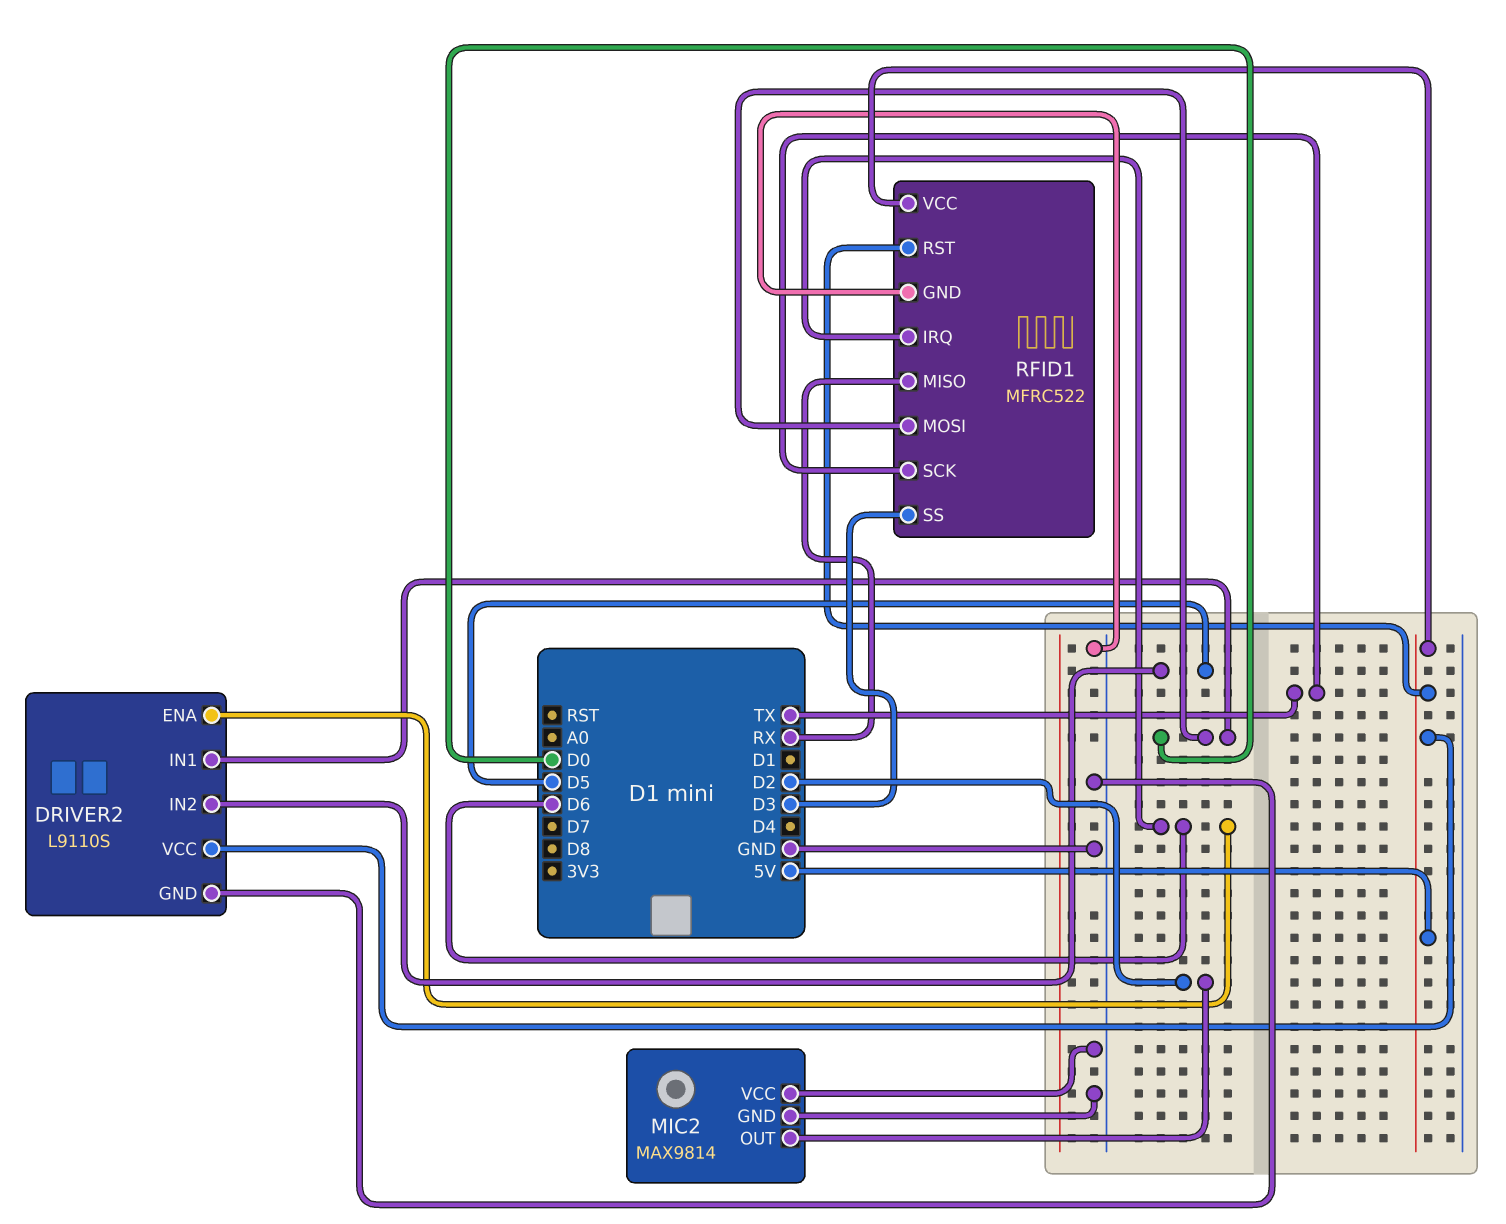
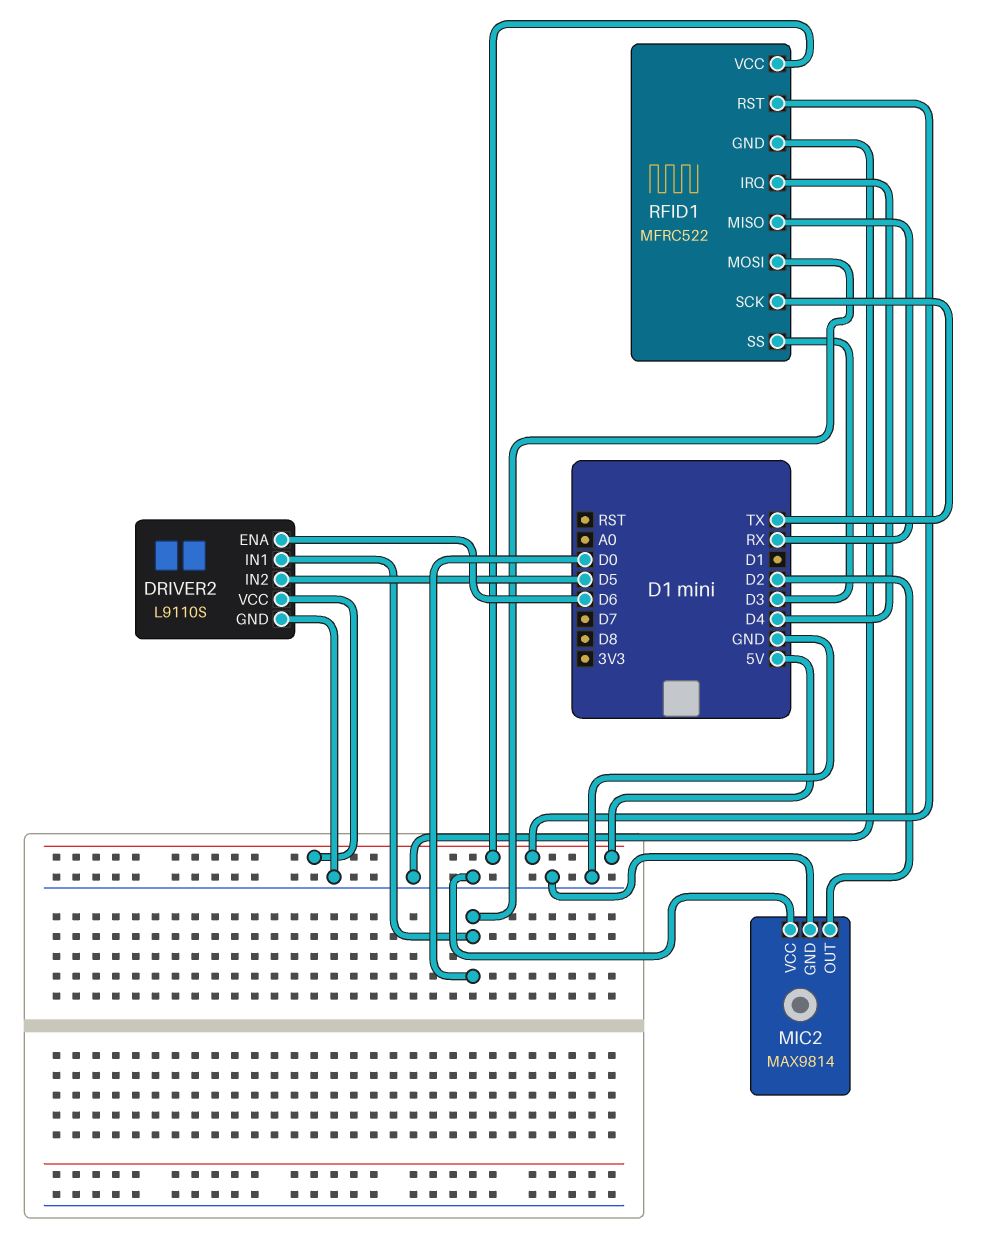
RFID1 pin IRQ: D6 -> D4

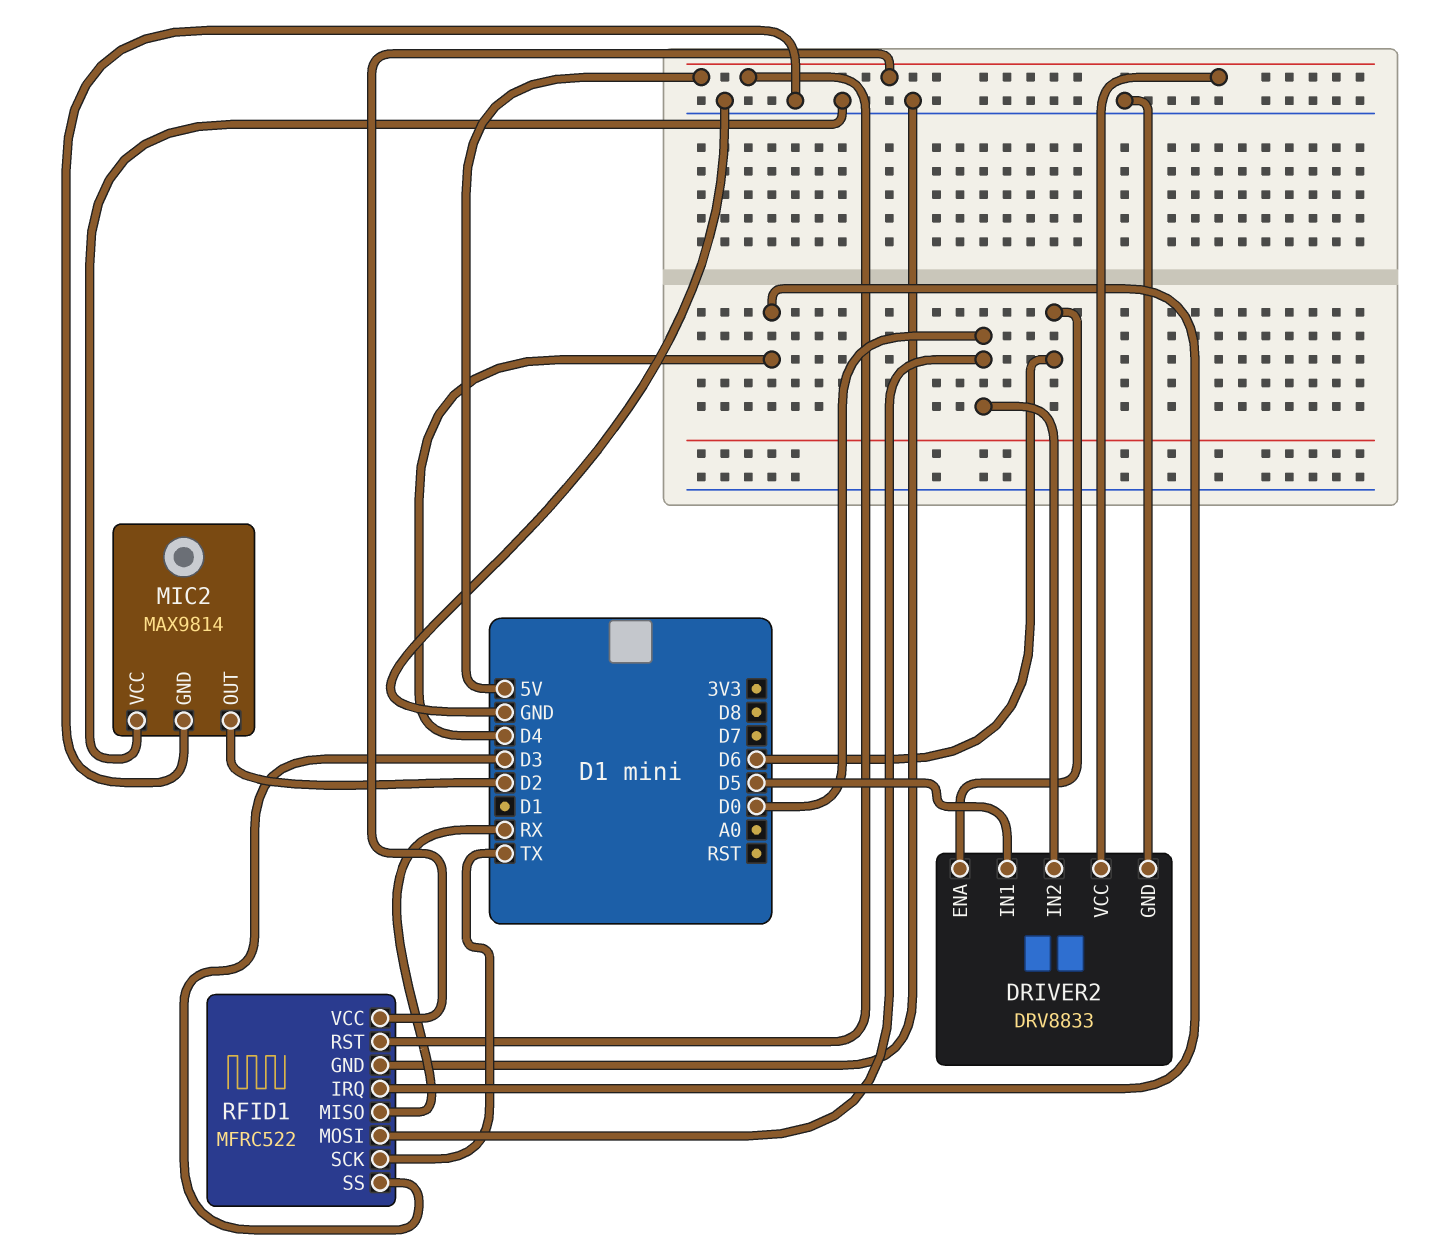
DRIVER2: L9110S -> DRV8833
DRIVER2 pin IN1: D0 -> D5
DRIVER2 pin IN2: D5 -> D0

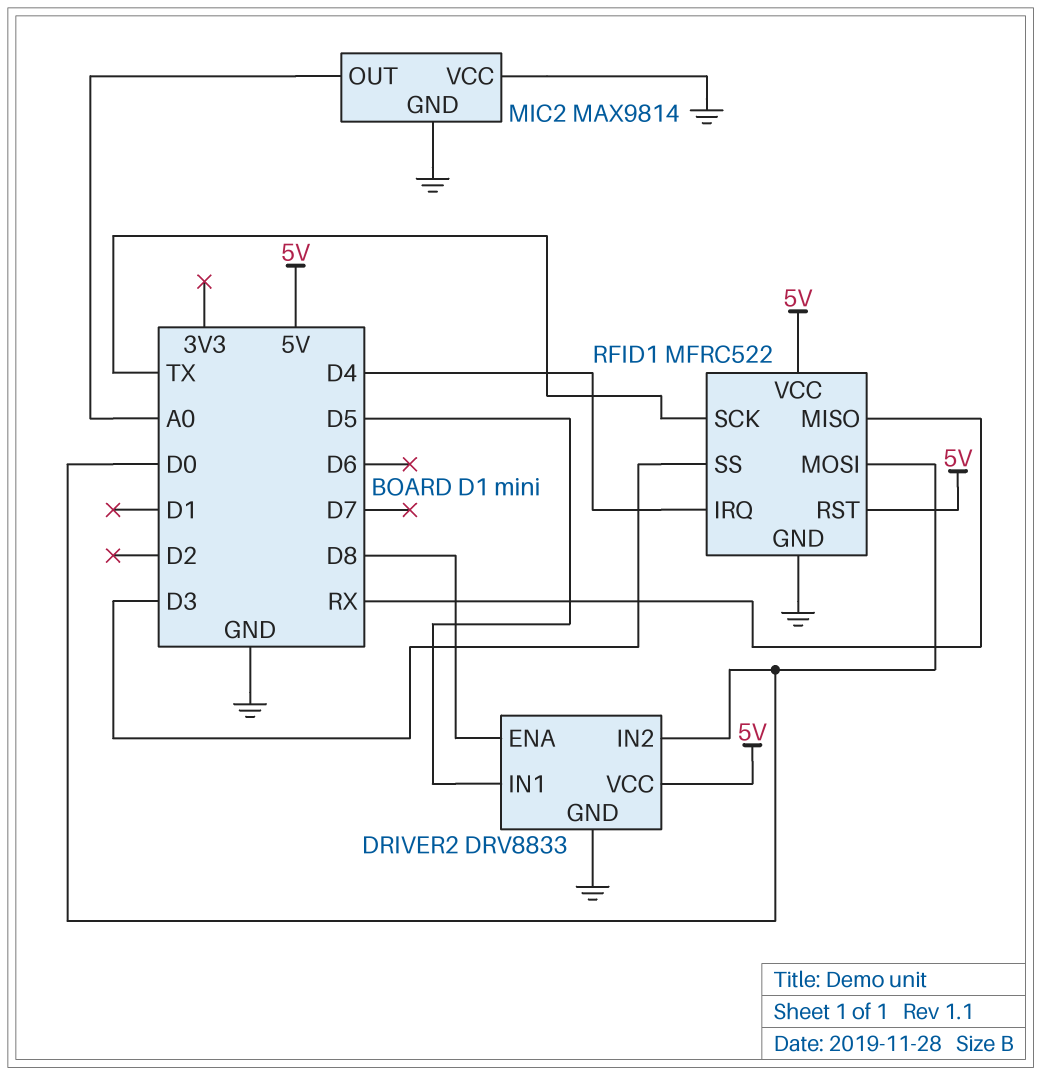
DRIVER2 pin ENA: D6 -> D8
MIC2 pin OUT: D2 -> A0

